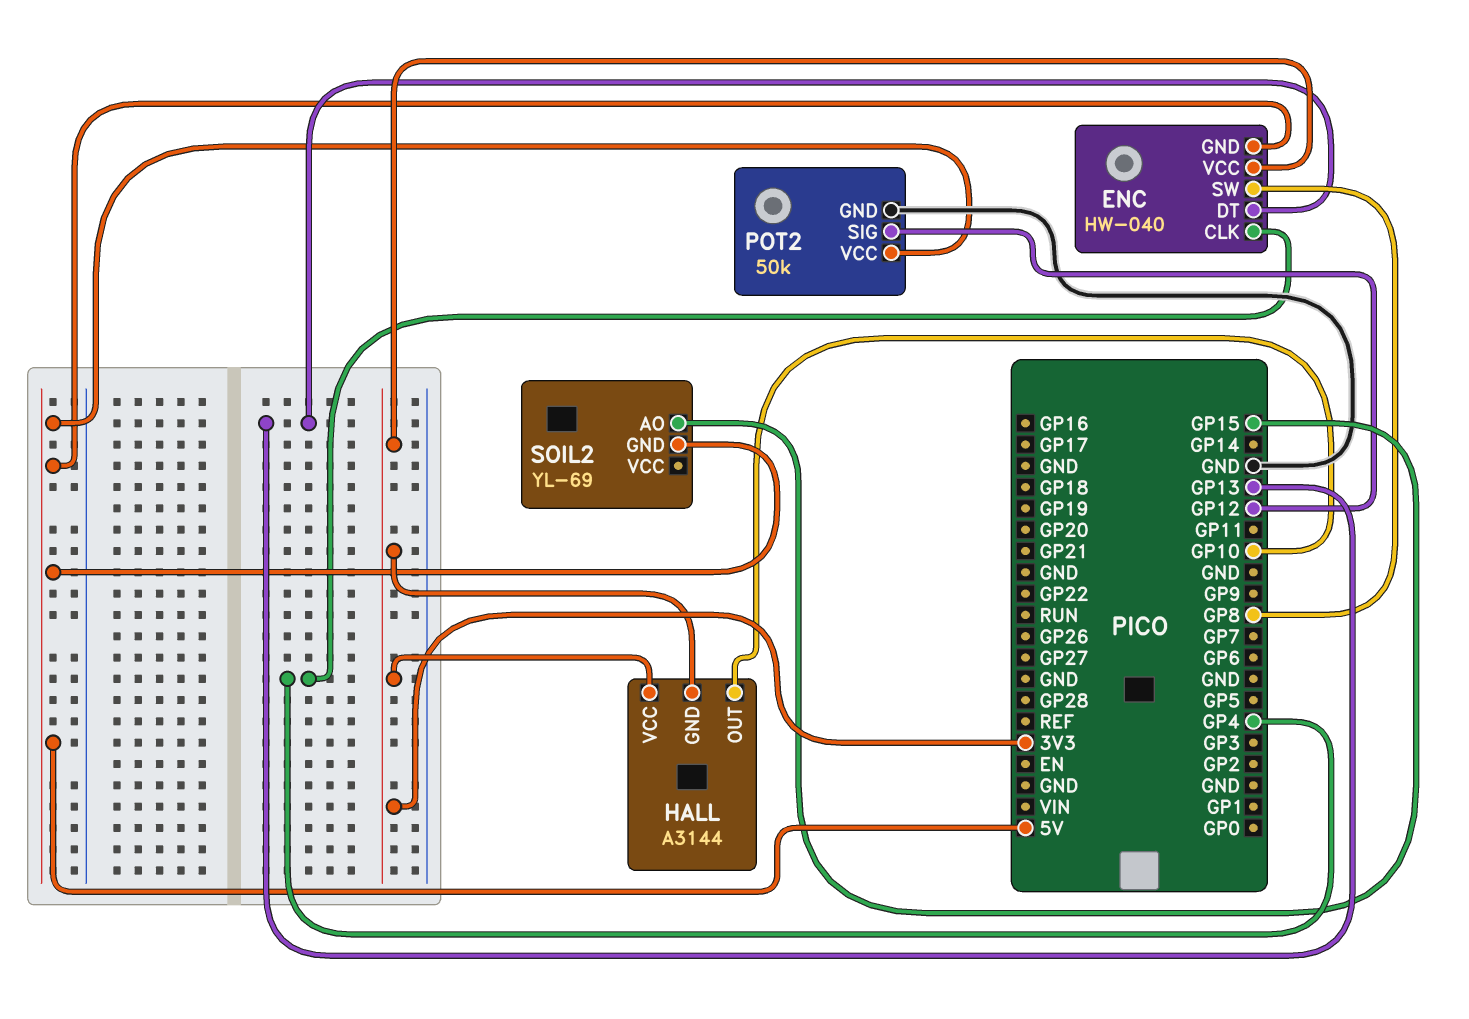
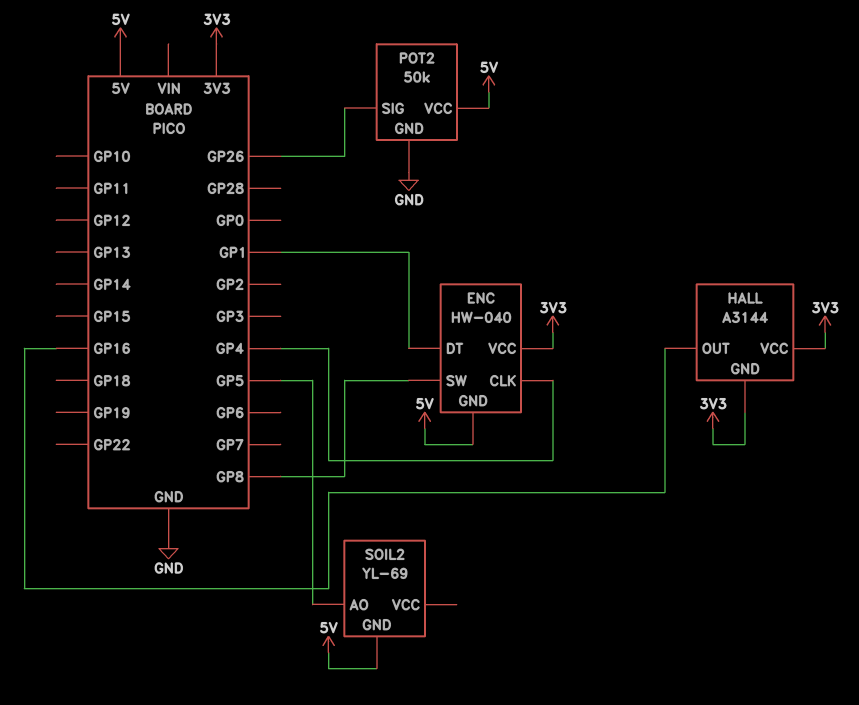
ENC pin DT: GP13 -> GP1
HALL pin OUT: GP10 -> GP16
POT2 pin SIG: GP12 -> GP26
SOIL2 pin AO: GP15 -> GP5

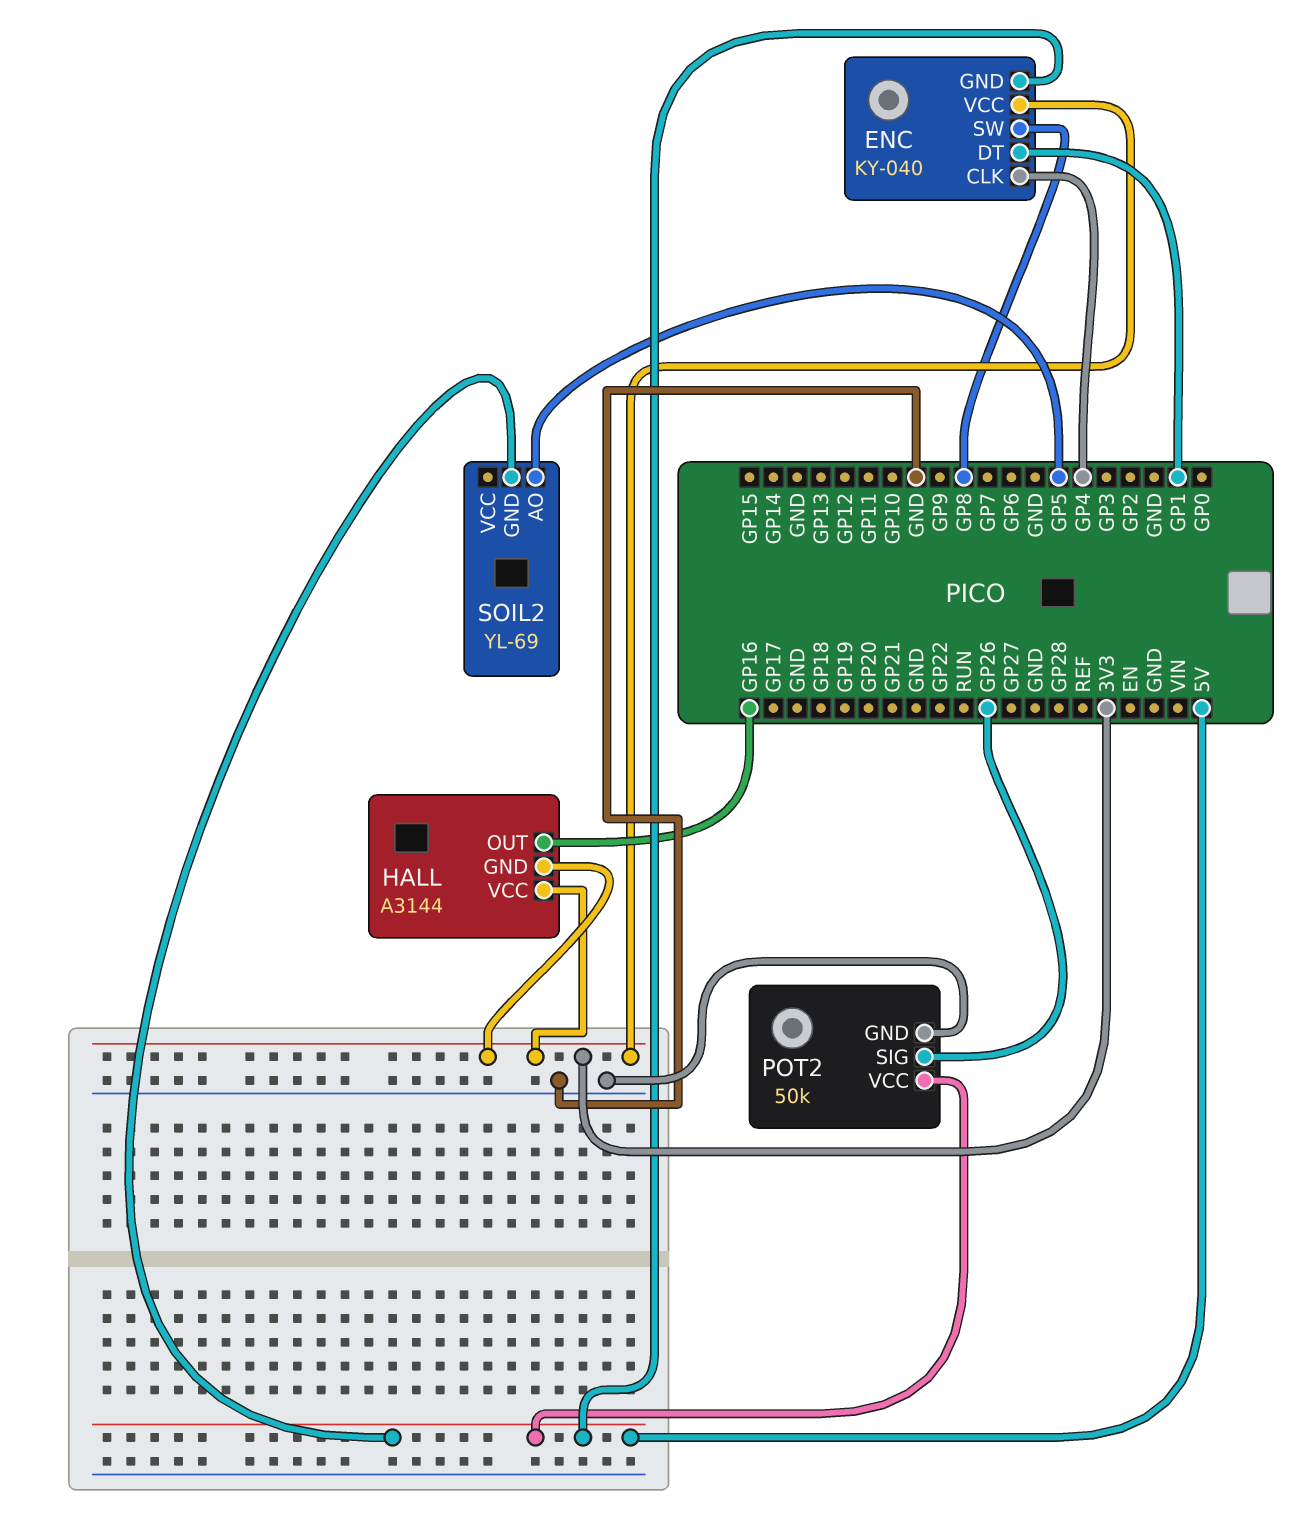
ENC: HW-040 -> KY-040

